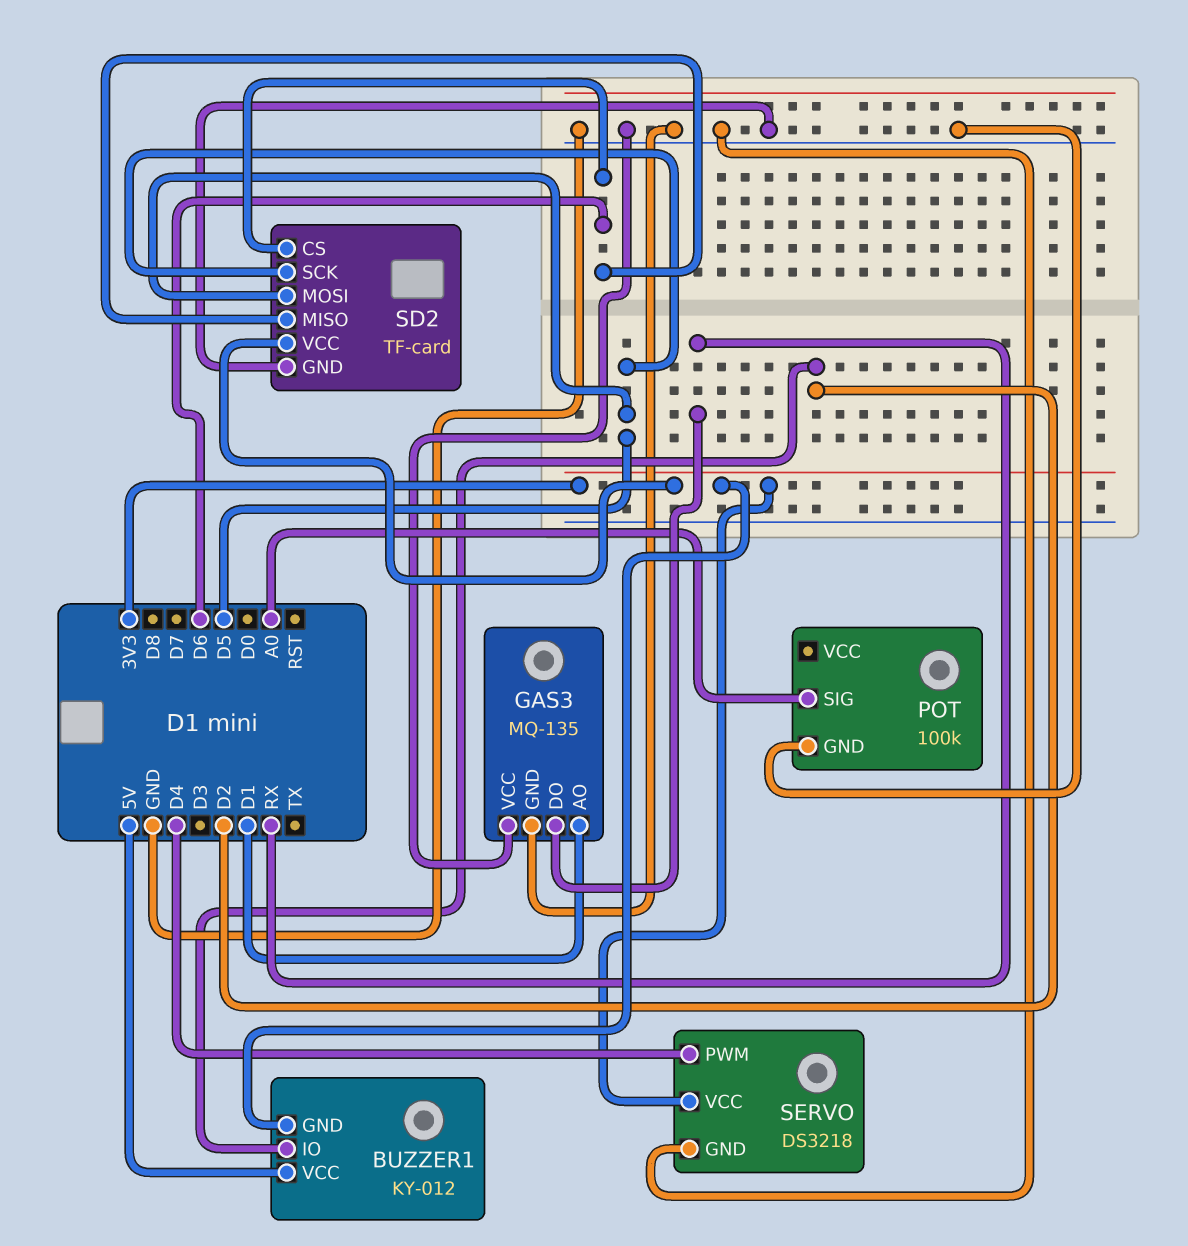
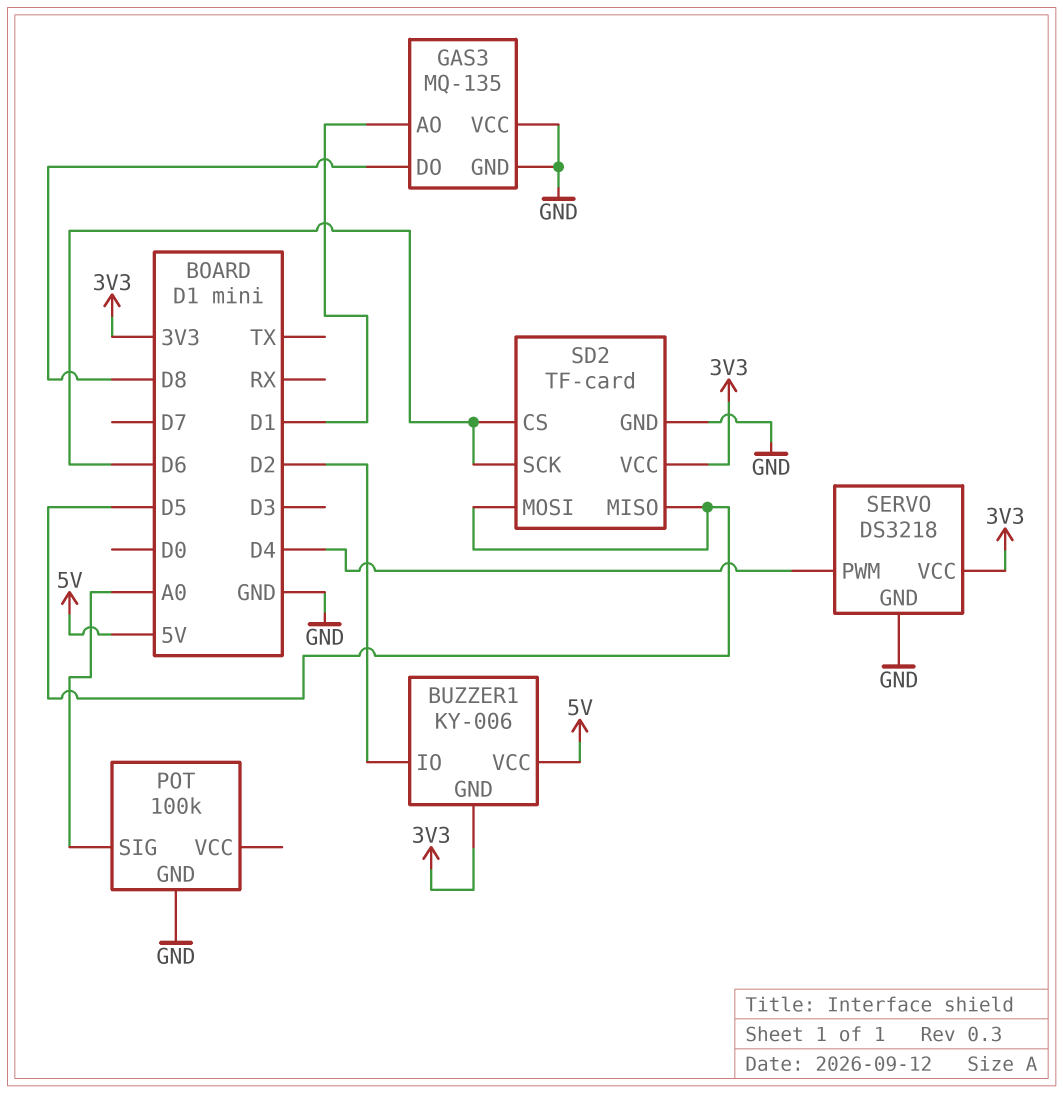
BUZZER1: KY-012 -> KY-006
GAS3 pin DO: RX -> D8
SD2 pin MISO: D6 -> D5
SD2 pin SCK: D5 -> D6

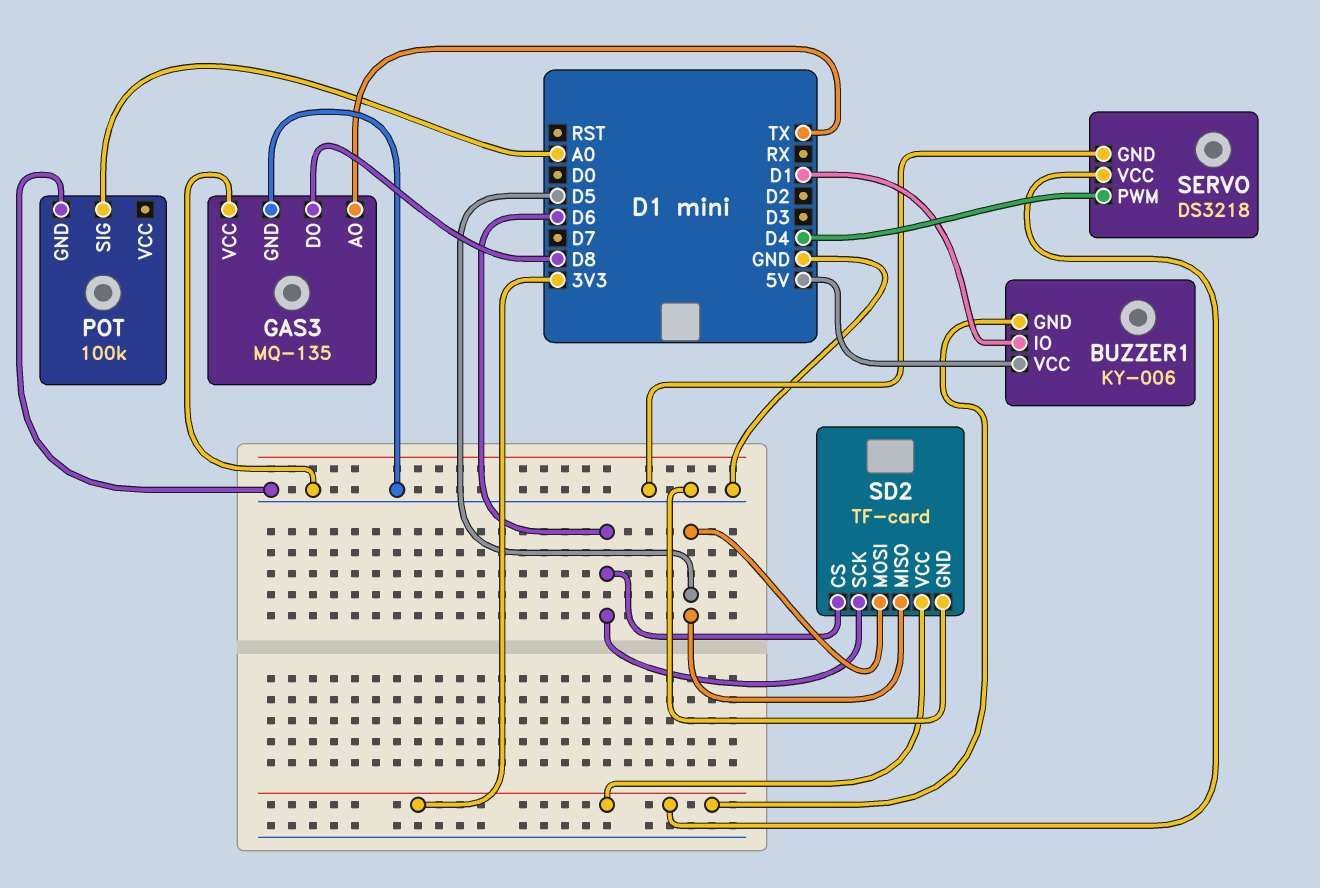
BUZZER1 pin IO: D2 -> D1
GAS3 pin AO: D1 -> TX

